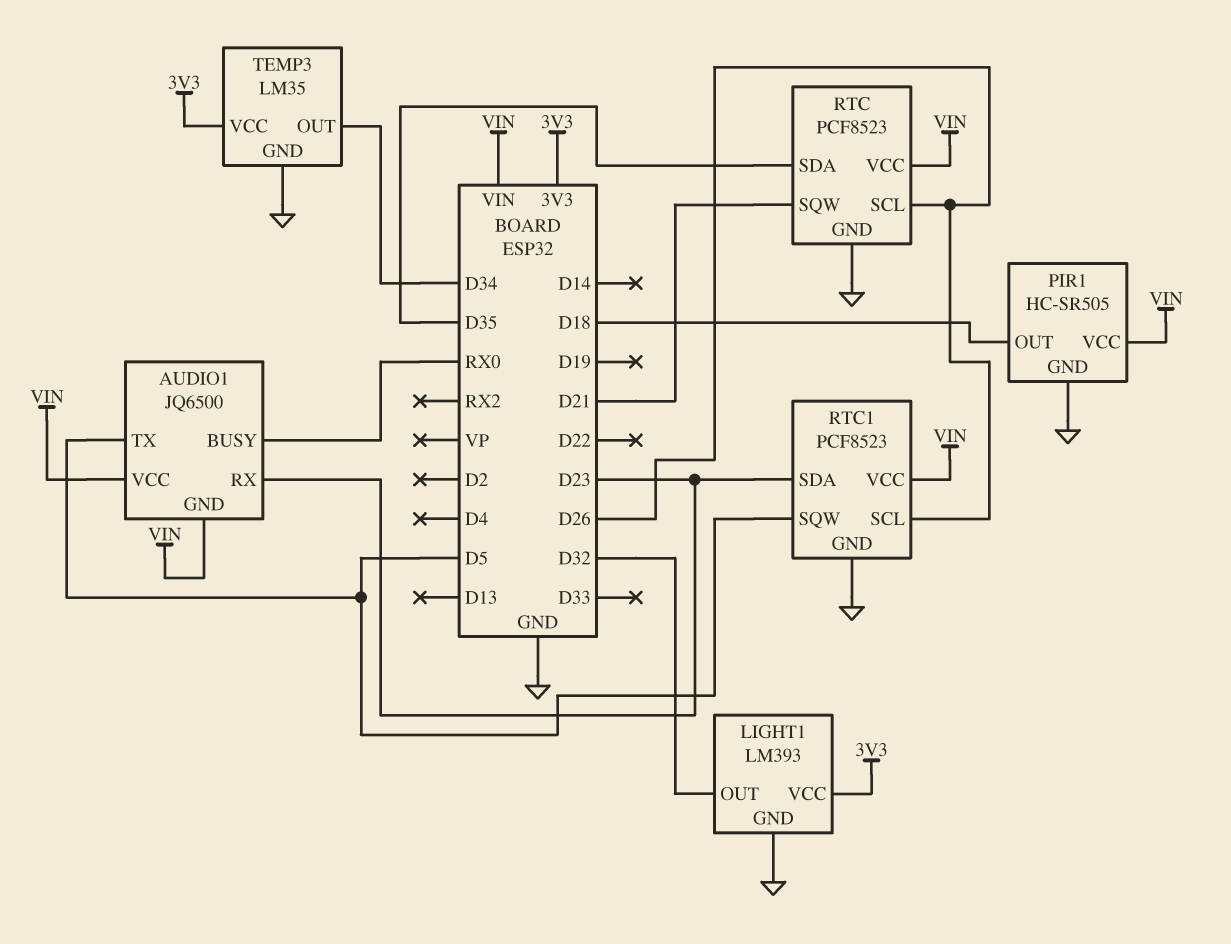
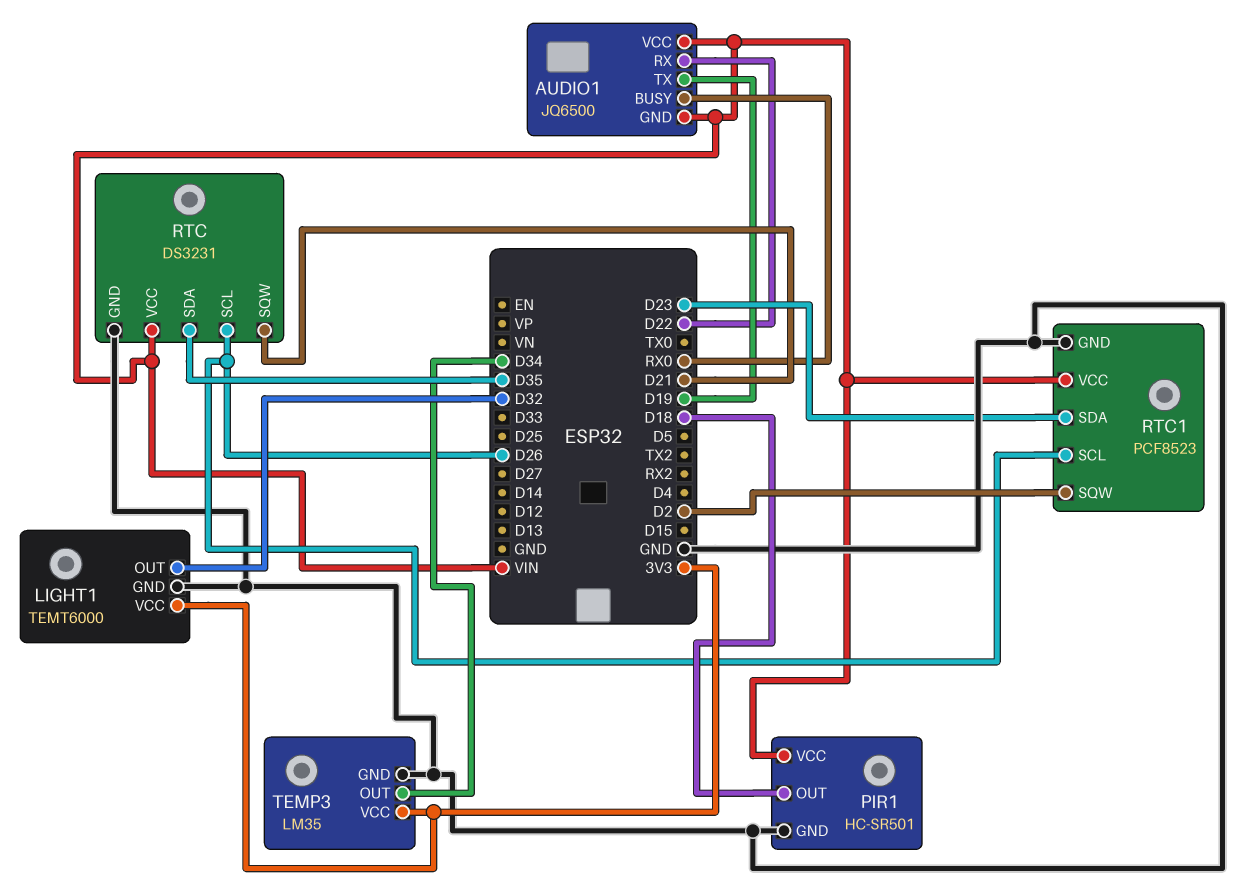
AUDIO1 pin RX: D23 -> D22
AUDIO1 pin TX: D5 -> D19
LIGHT1: LM393 -> TEMT6000
PIR1: HC-SR505 -> HC-SR501
RTC: PCF8523 -> DS3231
RTC1 pin SQW: D5 -> D2

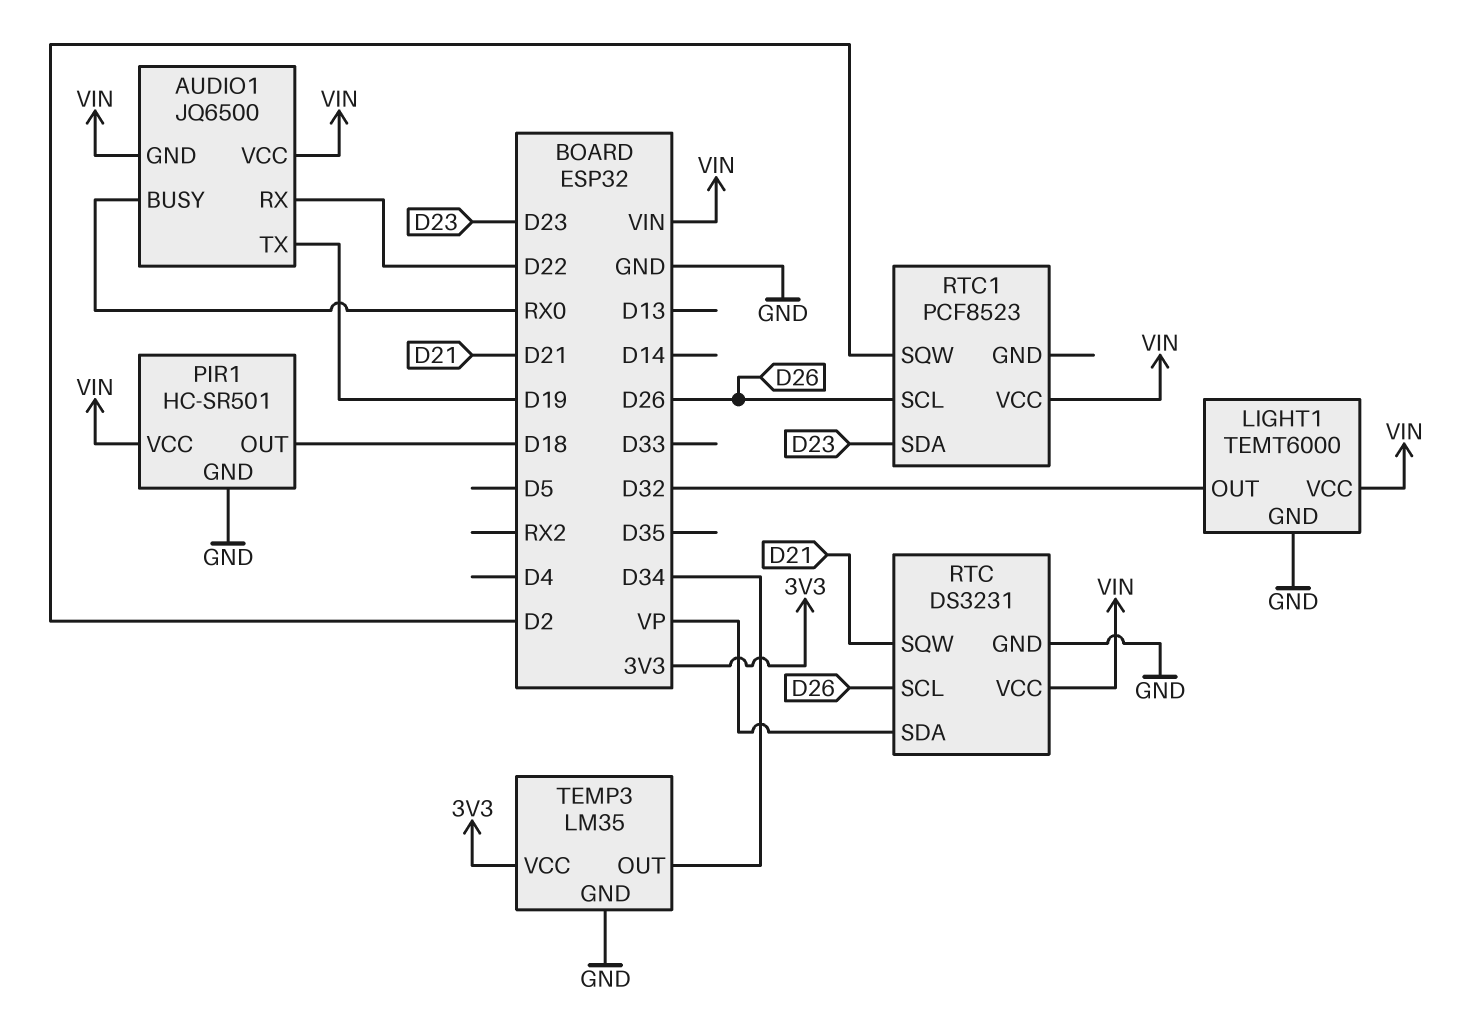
LIGHT1 pin VCC: 3V3 -> VIN
RTC pin SDA: D35 -> VP
RTC1 pin GND: GND -> none

